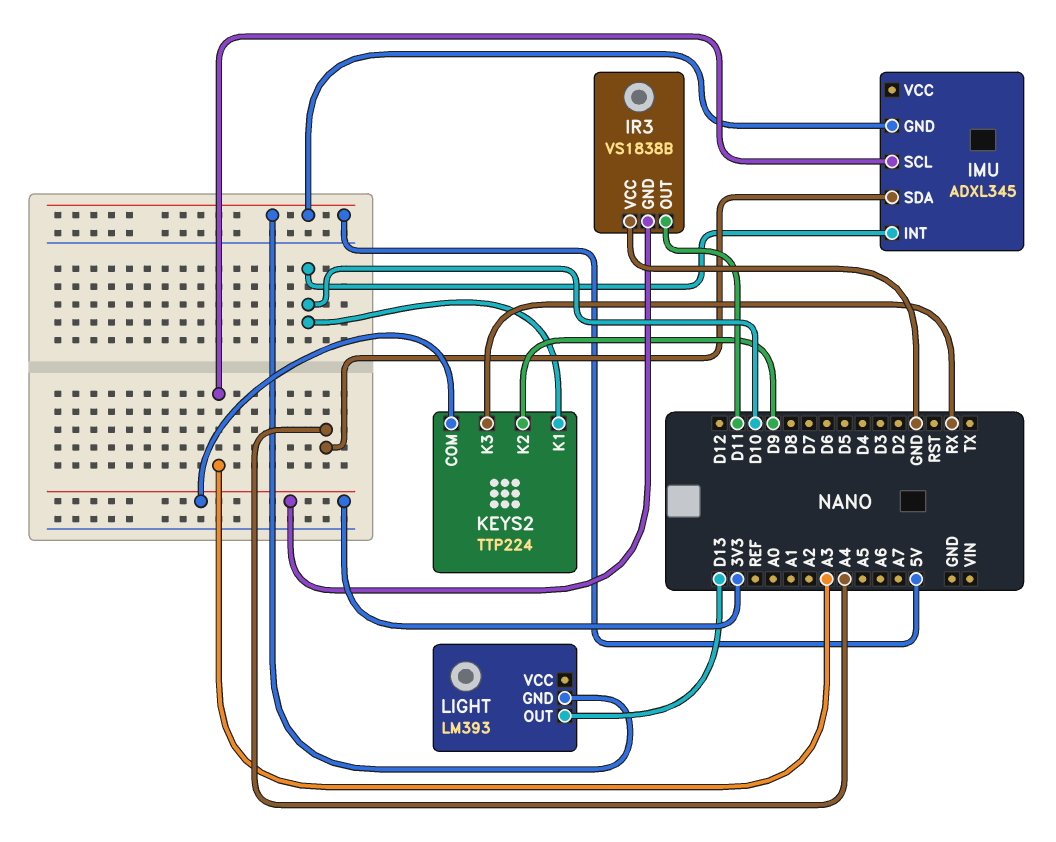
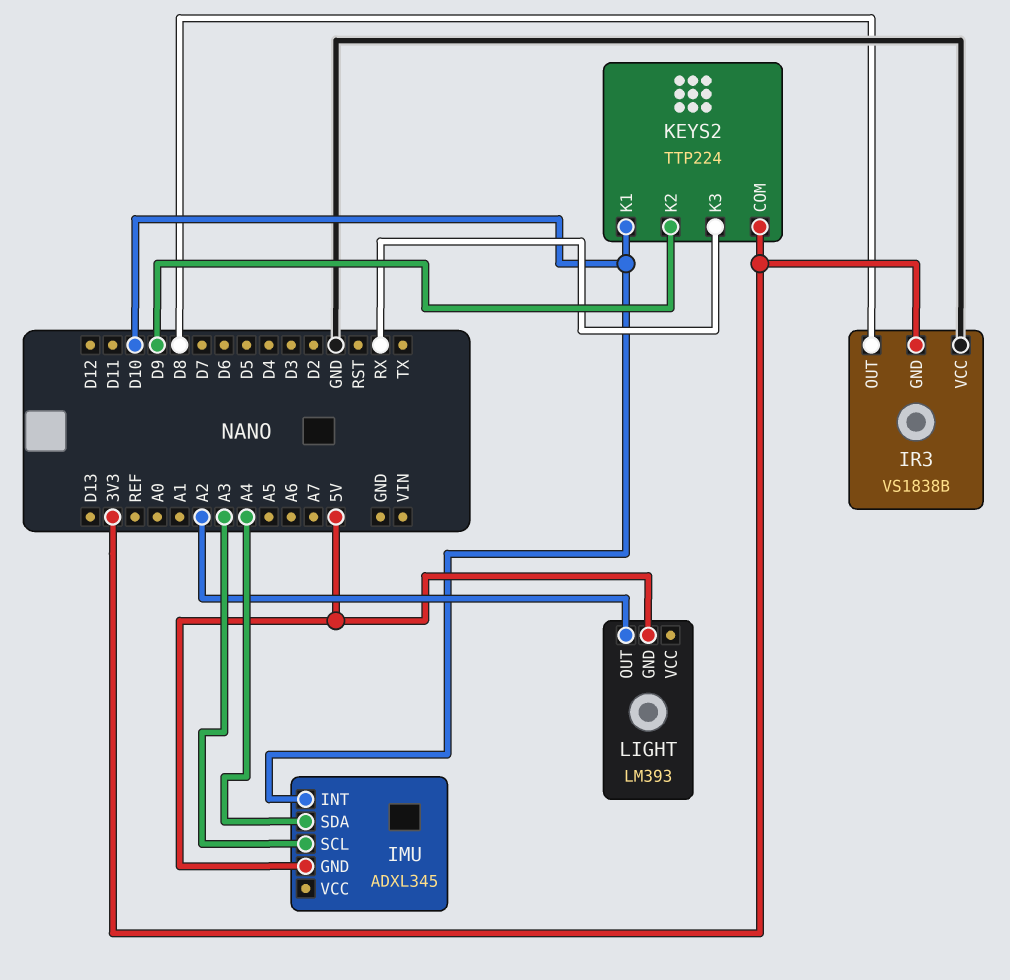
IR3 pin OUT: D11 -> D8
LIGHT pin OUT: D13 -> A2

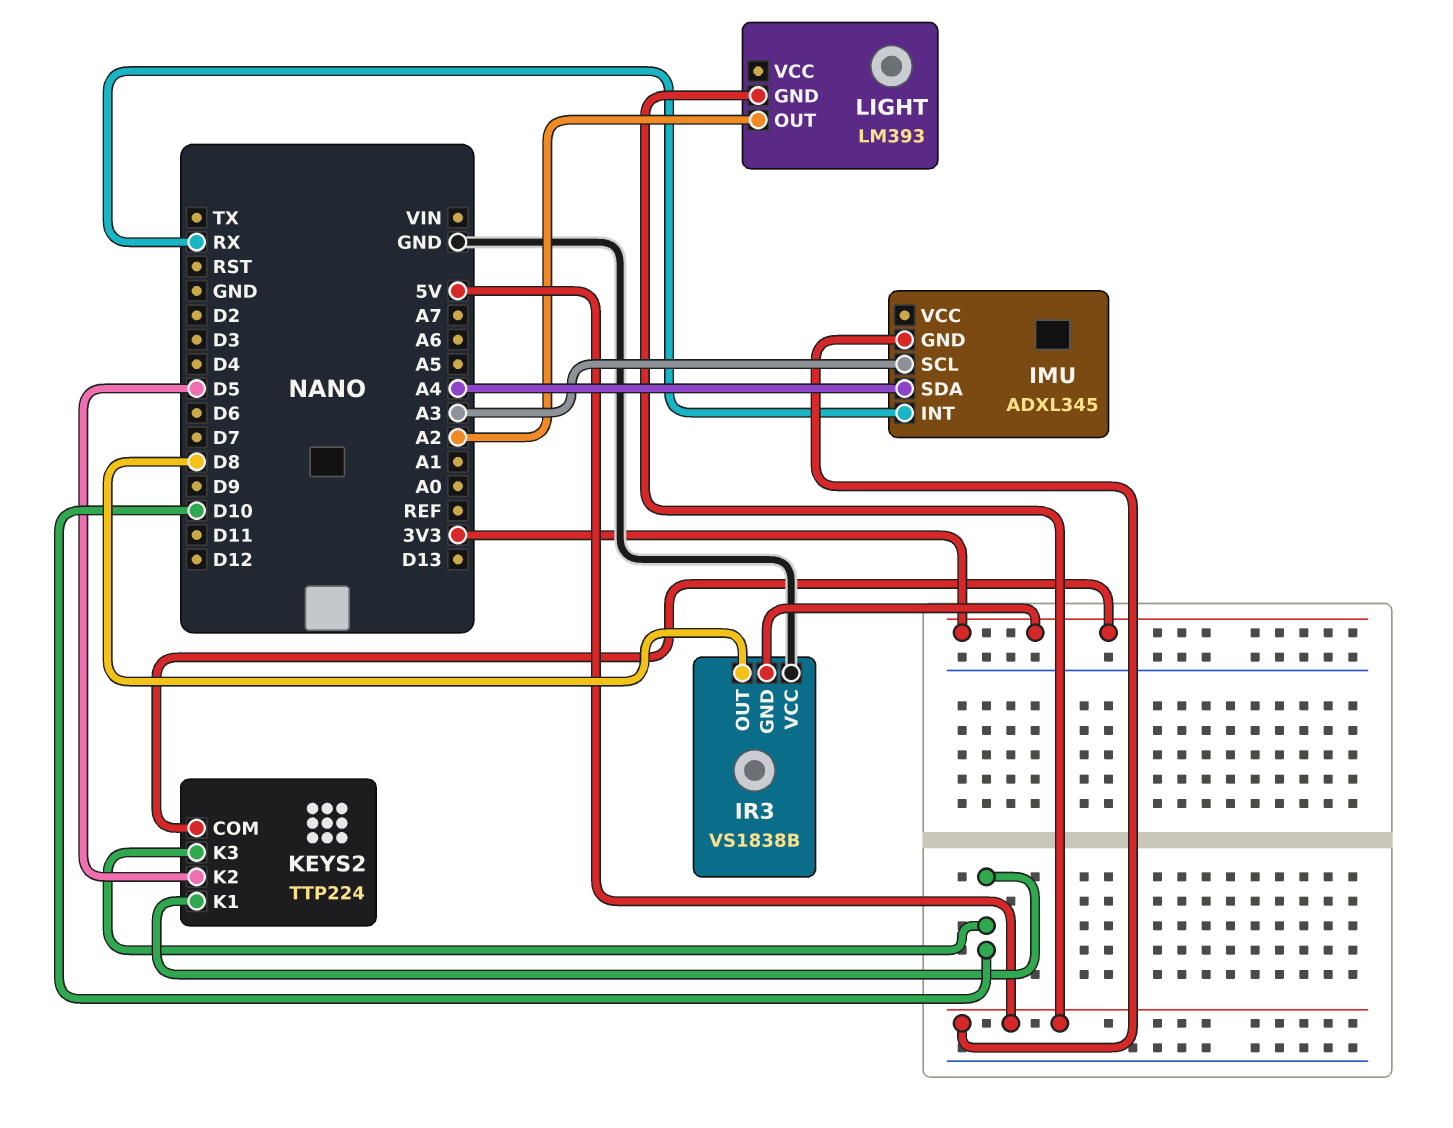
IMU pin INT: D10 -> RX
KEYS2 pin K2: D9 -> D5
KEYS2 pin K3: RX -> D10

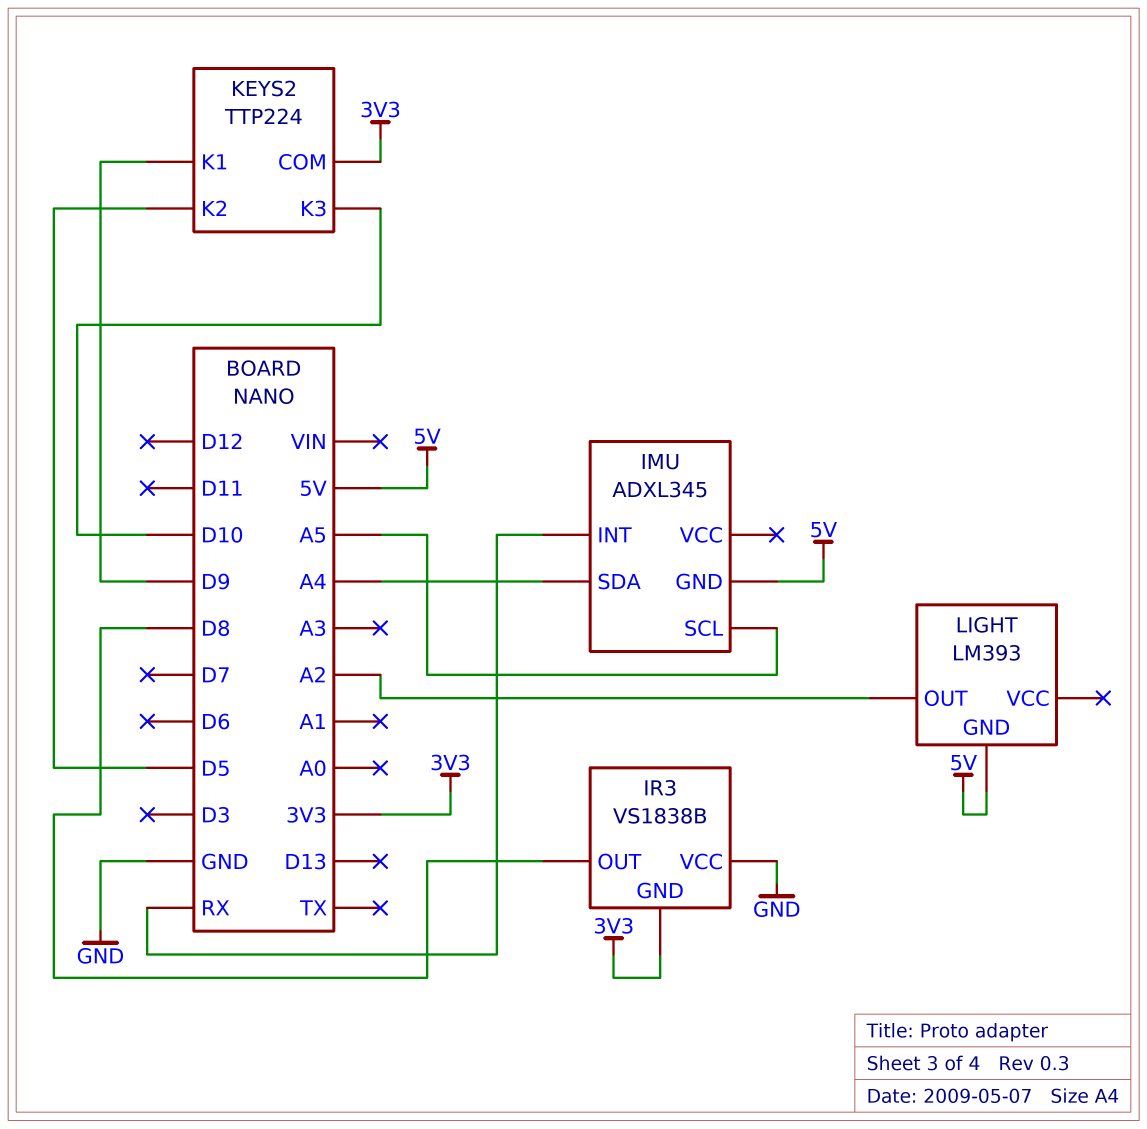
IMU pin SCL: A3 -> A5
KEYS2 pin K1: D10 -> D9

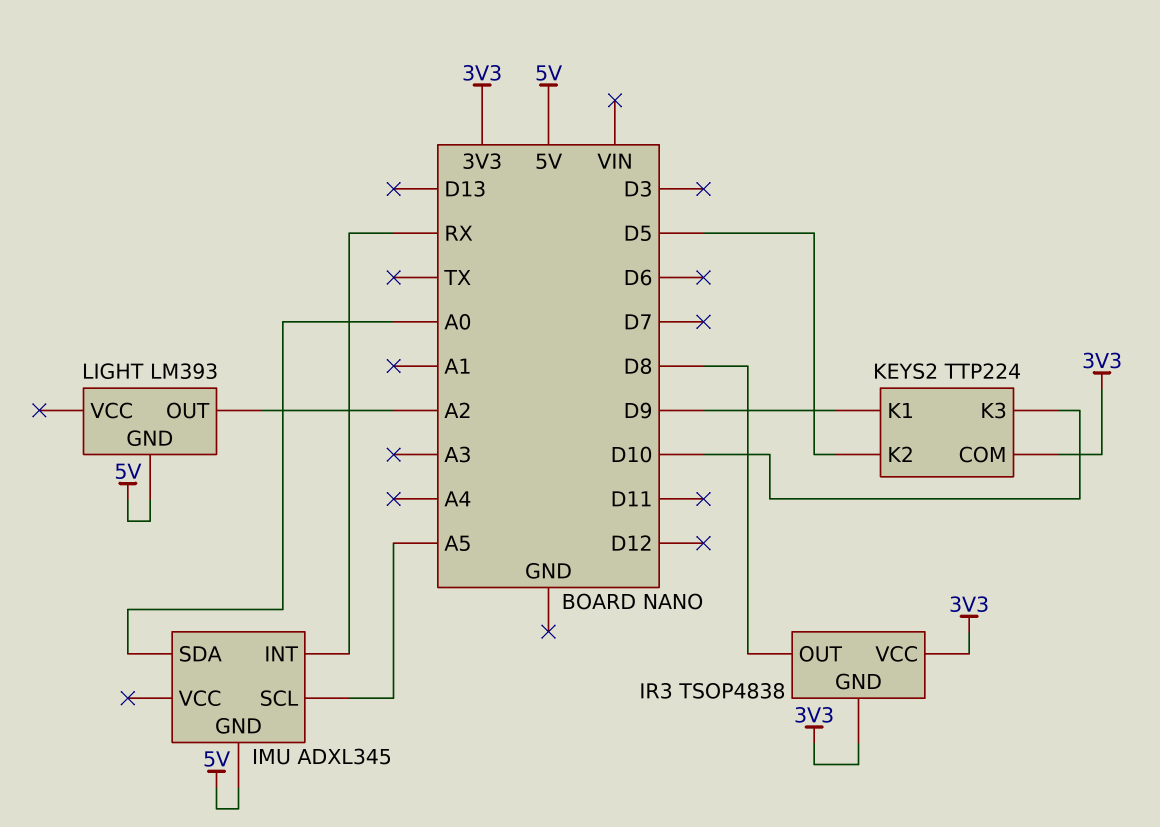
IMU pin SDA: A4 -> A0
IR3: VS1838B -> TSOP4838
IR3 pin VCC: GND -> 3V3

